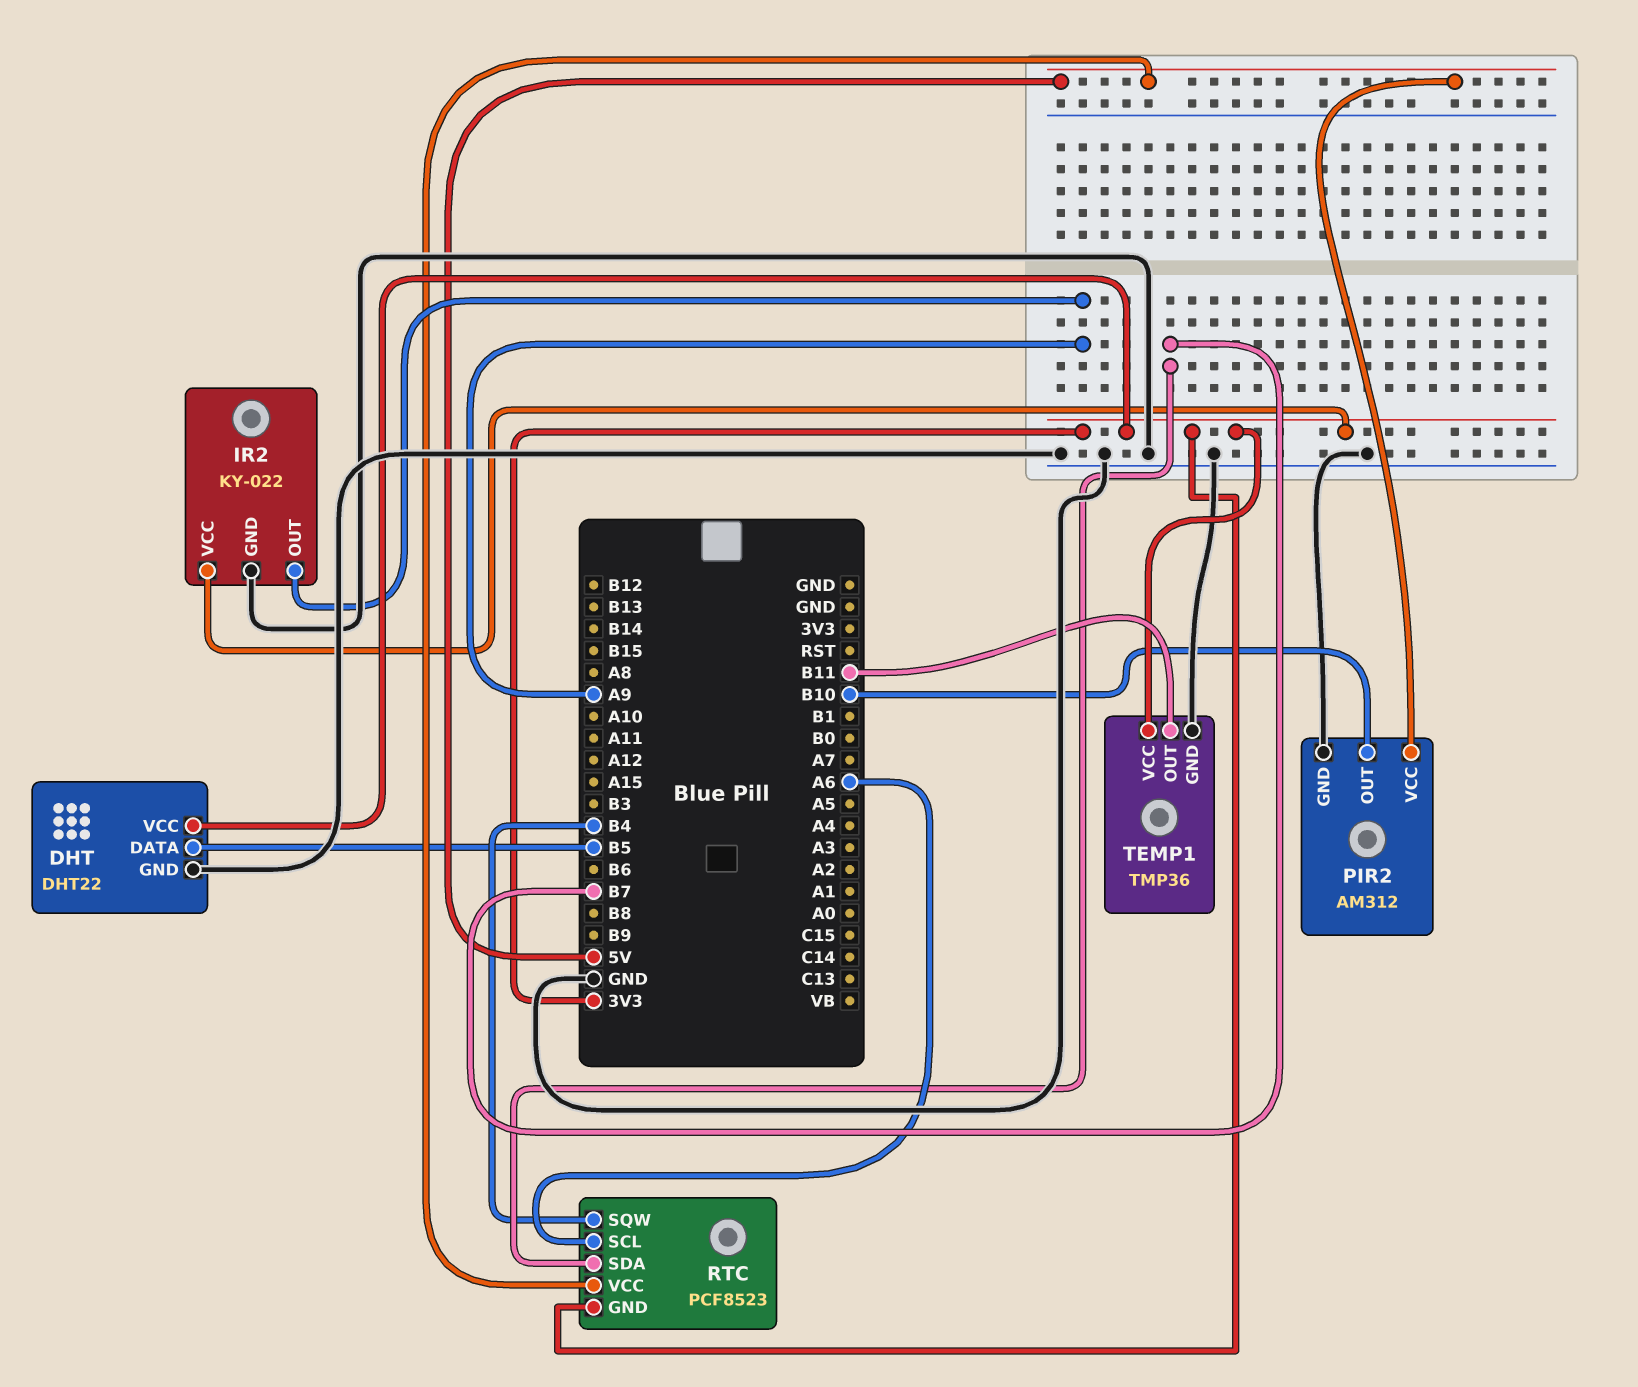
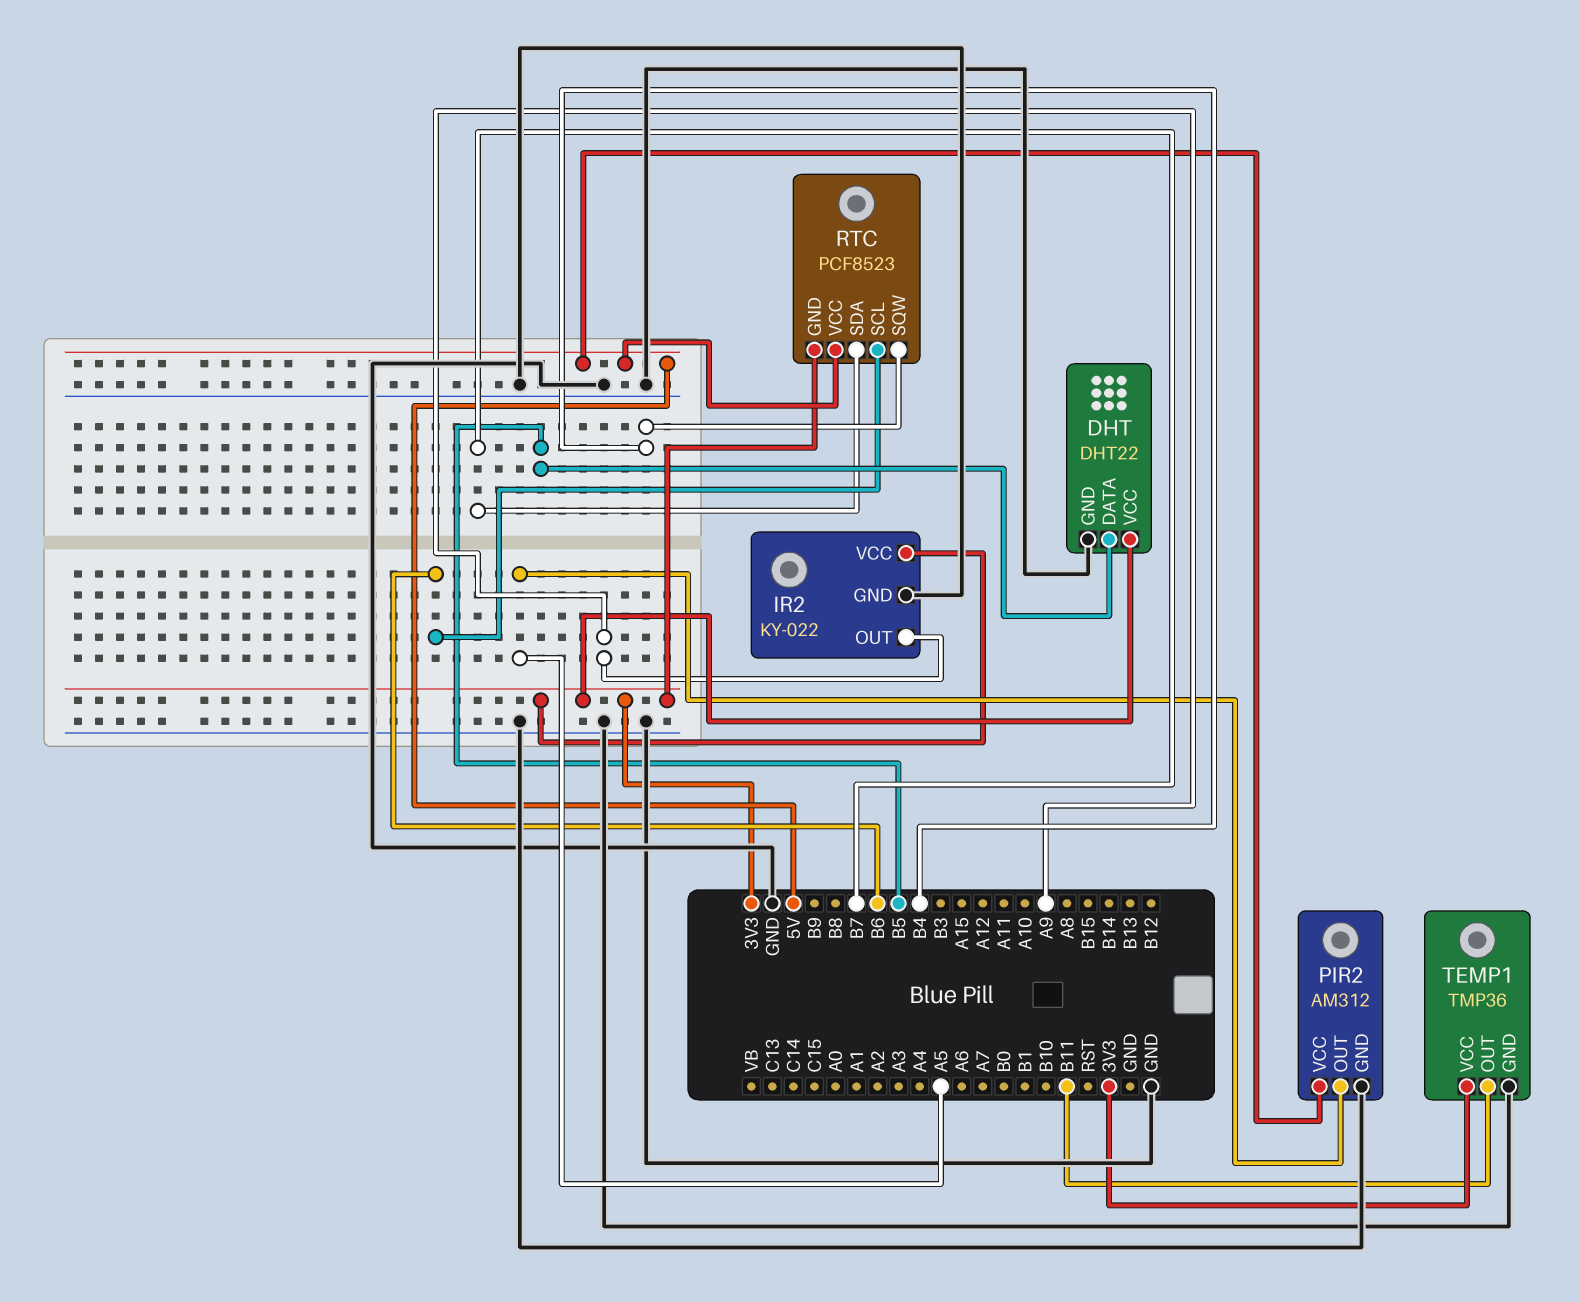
PIR2 pin OUT: B10 -> A5
RTC pin SCL: A6 -> B6

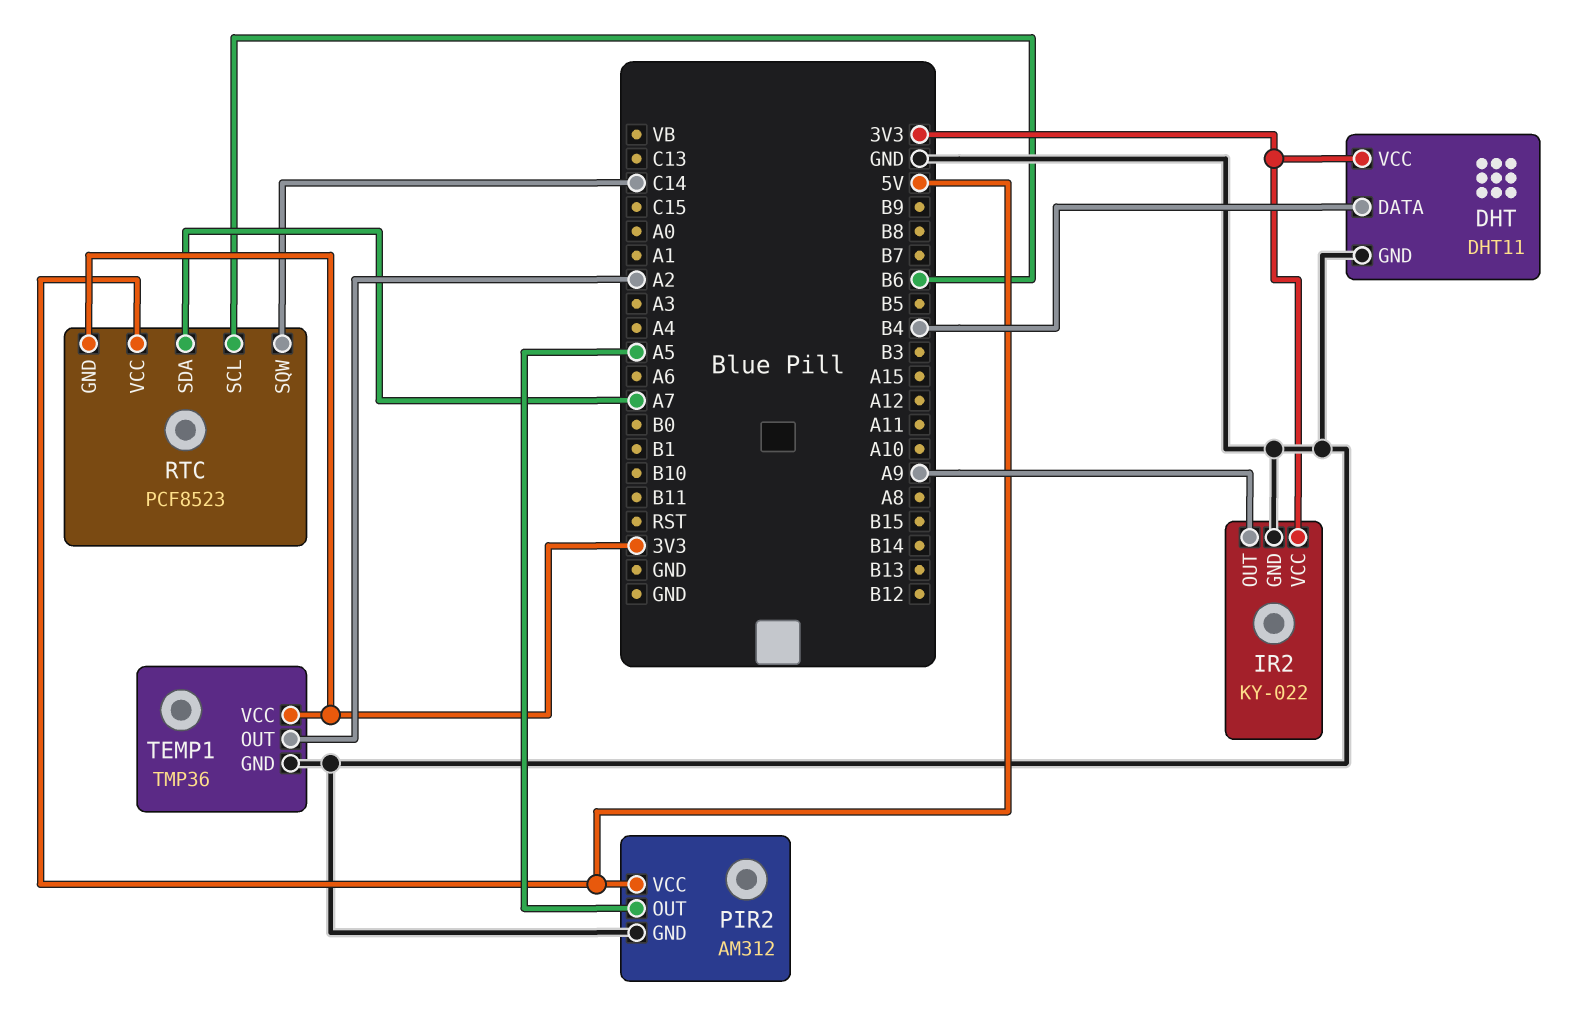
DHT: DHT22 -> DHT11
DHT pin DATA: B5 -> B4
RTC pin SDA: B7 -> A7
RTC pin SQW: B4 -> C14
TEMP1 pin OUT: B11 -> A2

